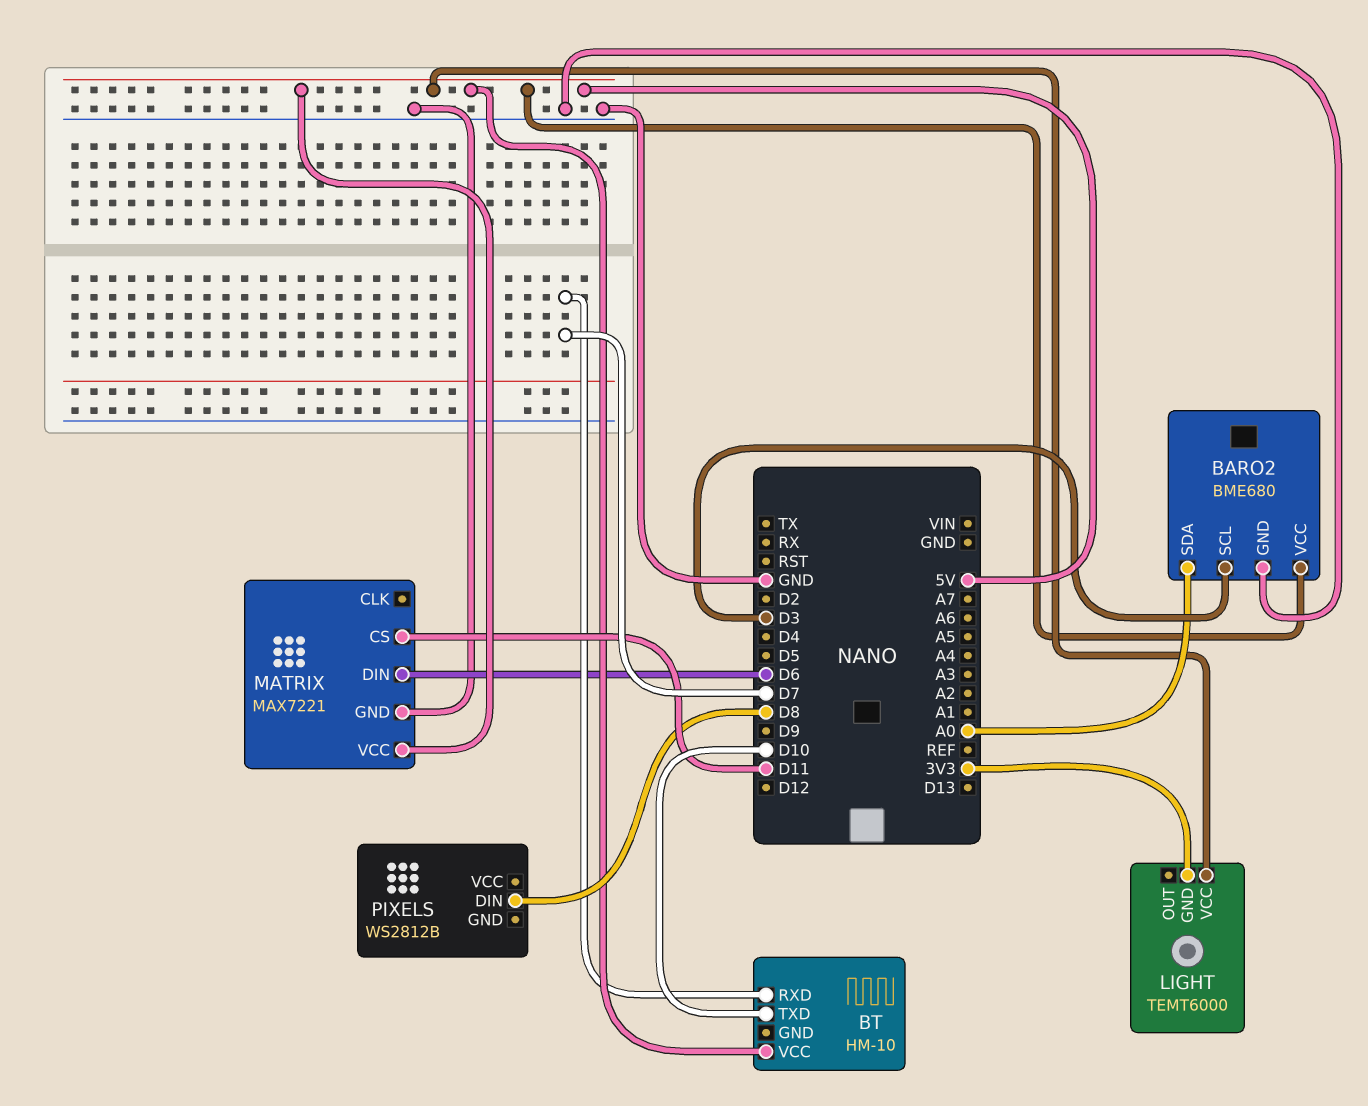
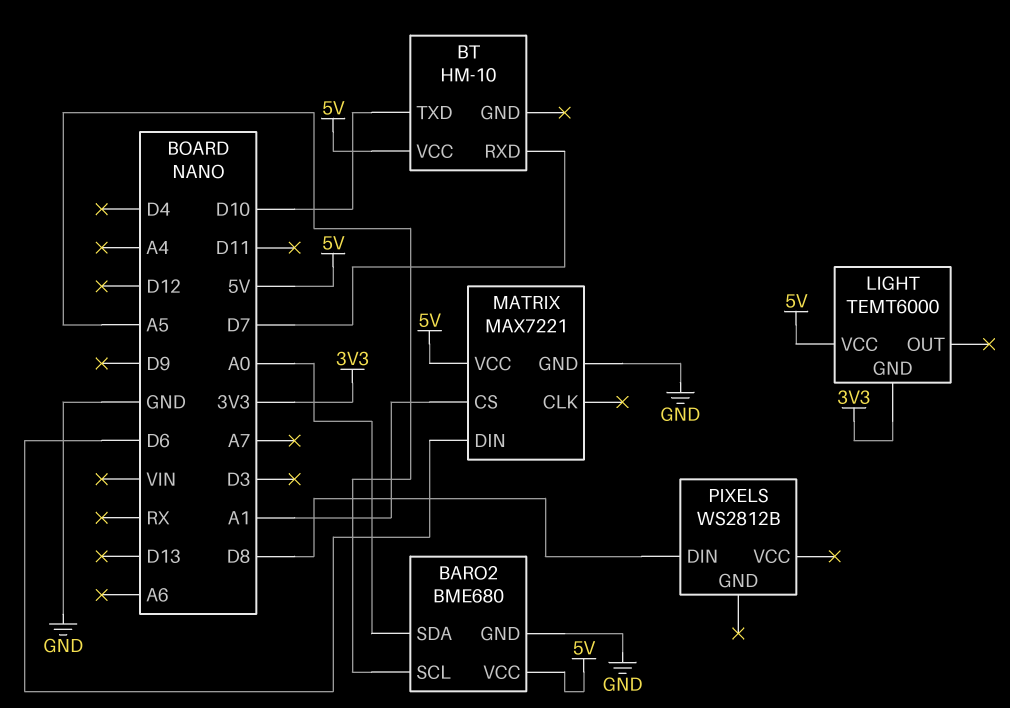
BARO2 pin SCL: D3 -> A5
MATRIX pin CS: D11 -> A1

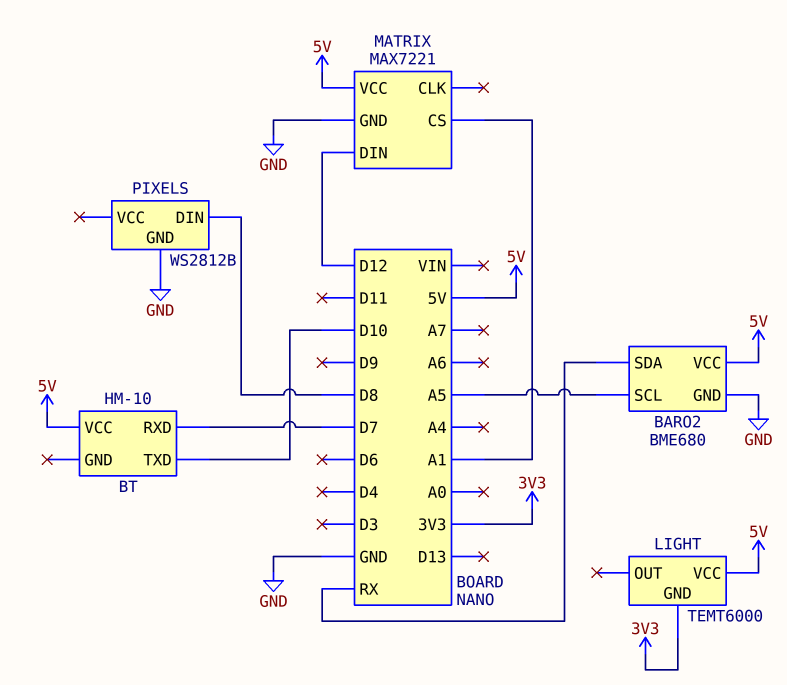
BARO2 pin SDA: A0 -> RX
MATRIX pin DIN: D6 -> D12
PIXELS pin GND: none -> GND

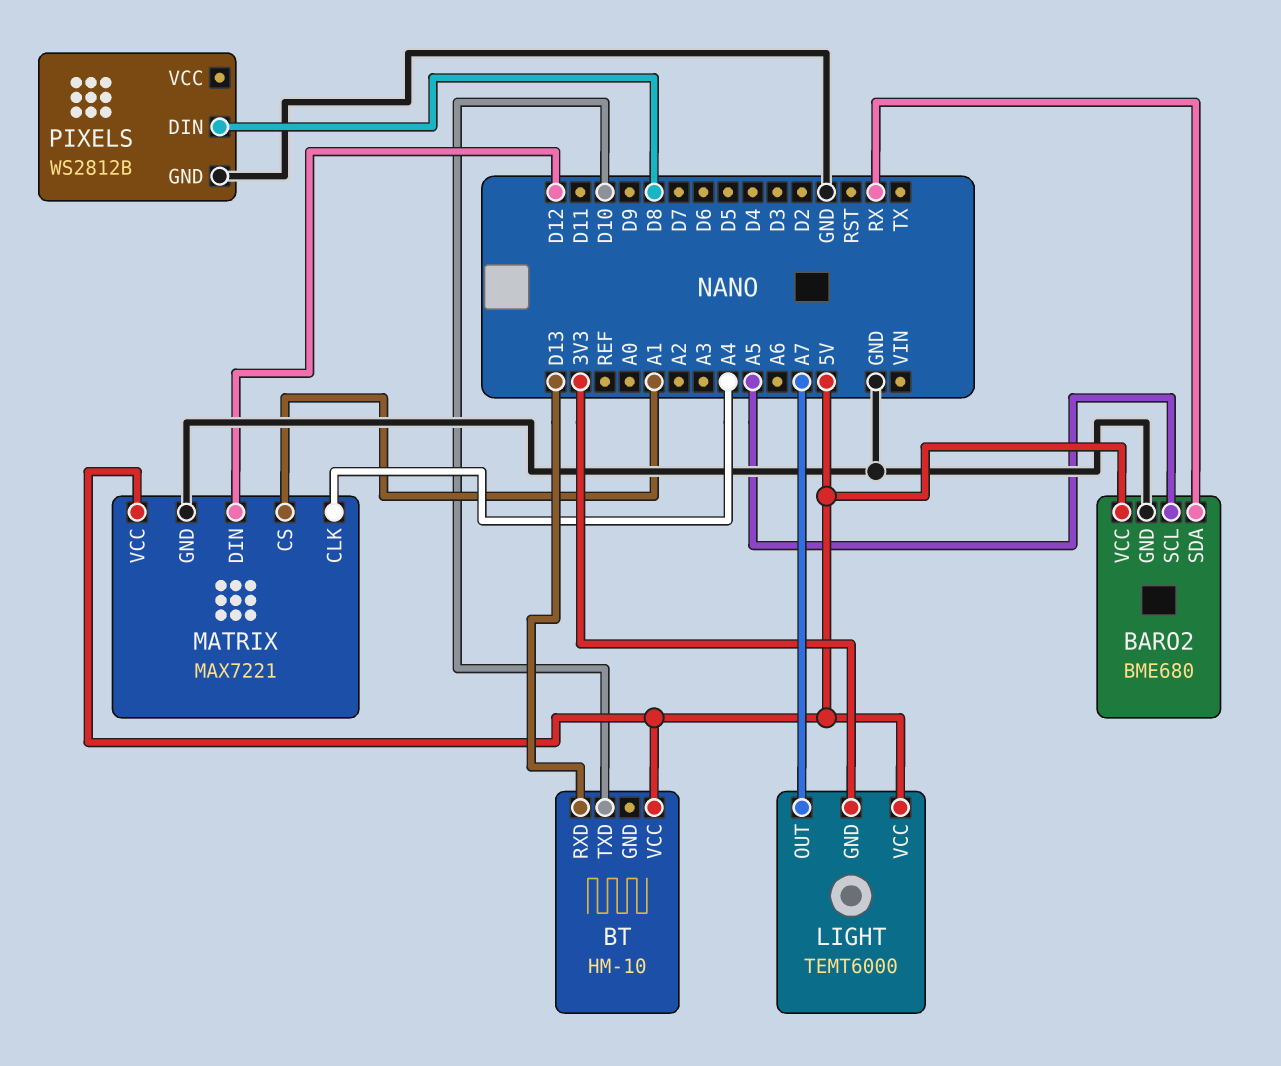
BT pin RXD: D7 -> D13
LIGHT pin OUT: none -> A7
MATRIX pin CLK: none -> A4

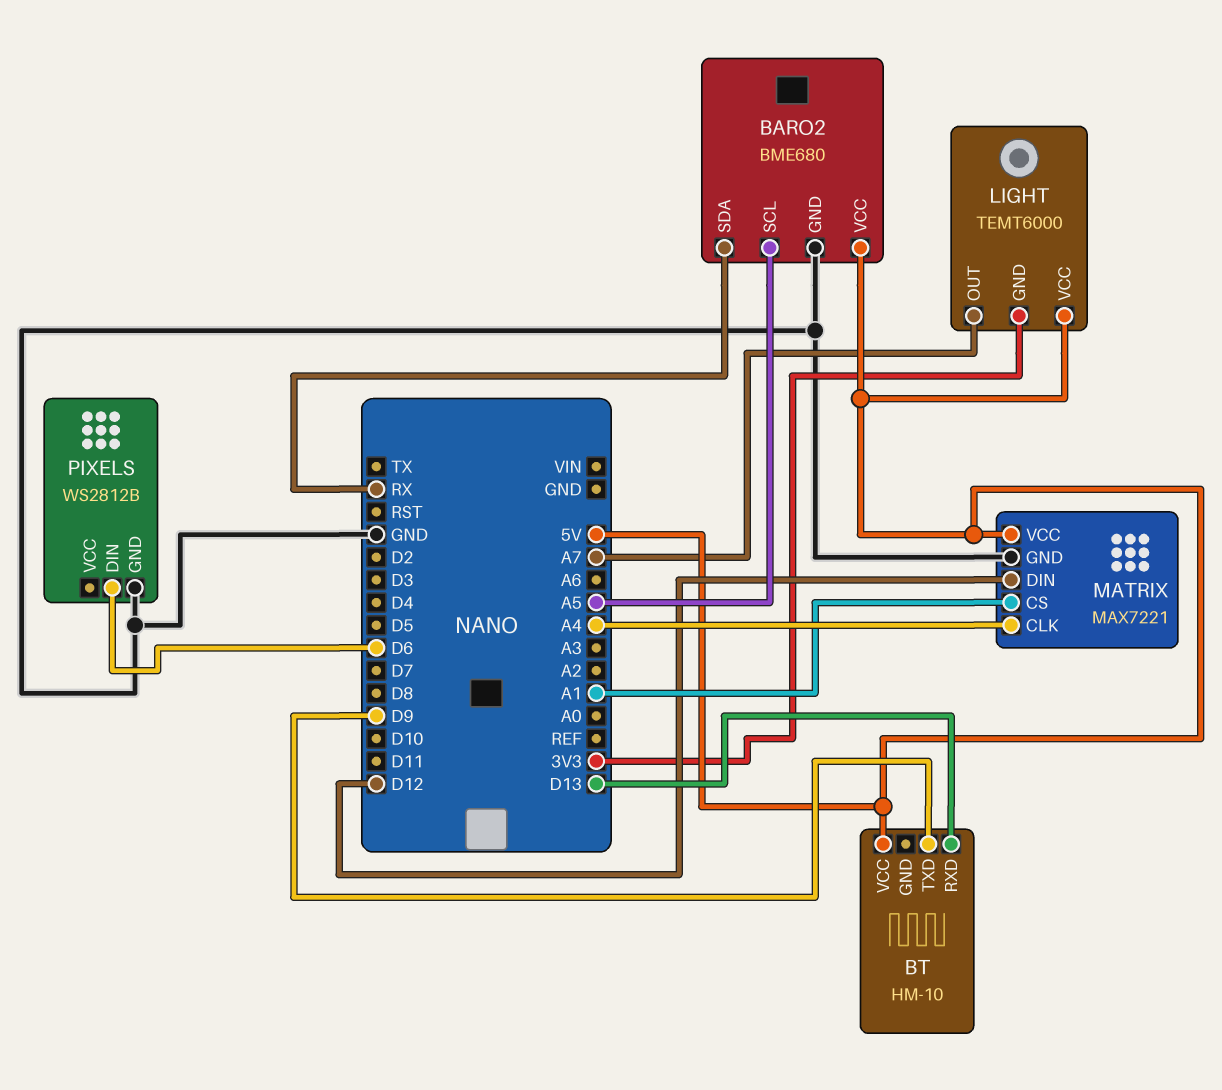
BT pin TXD: D10 -> D9
PIXELS pin DIN: D8 -> D6

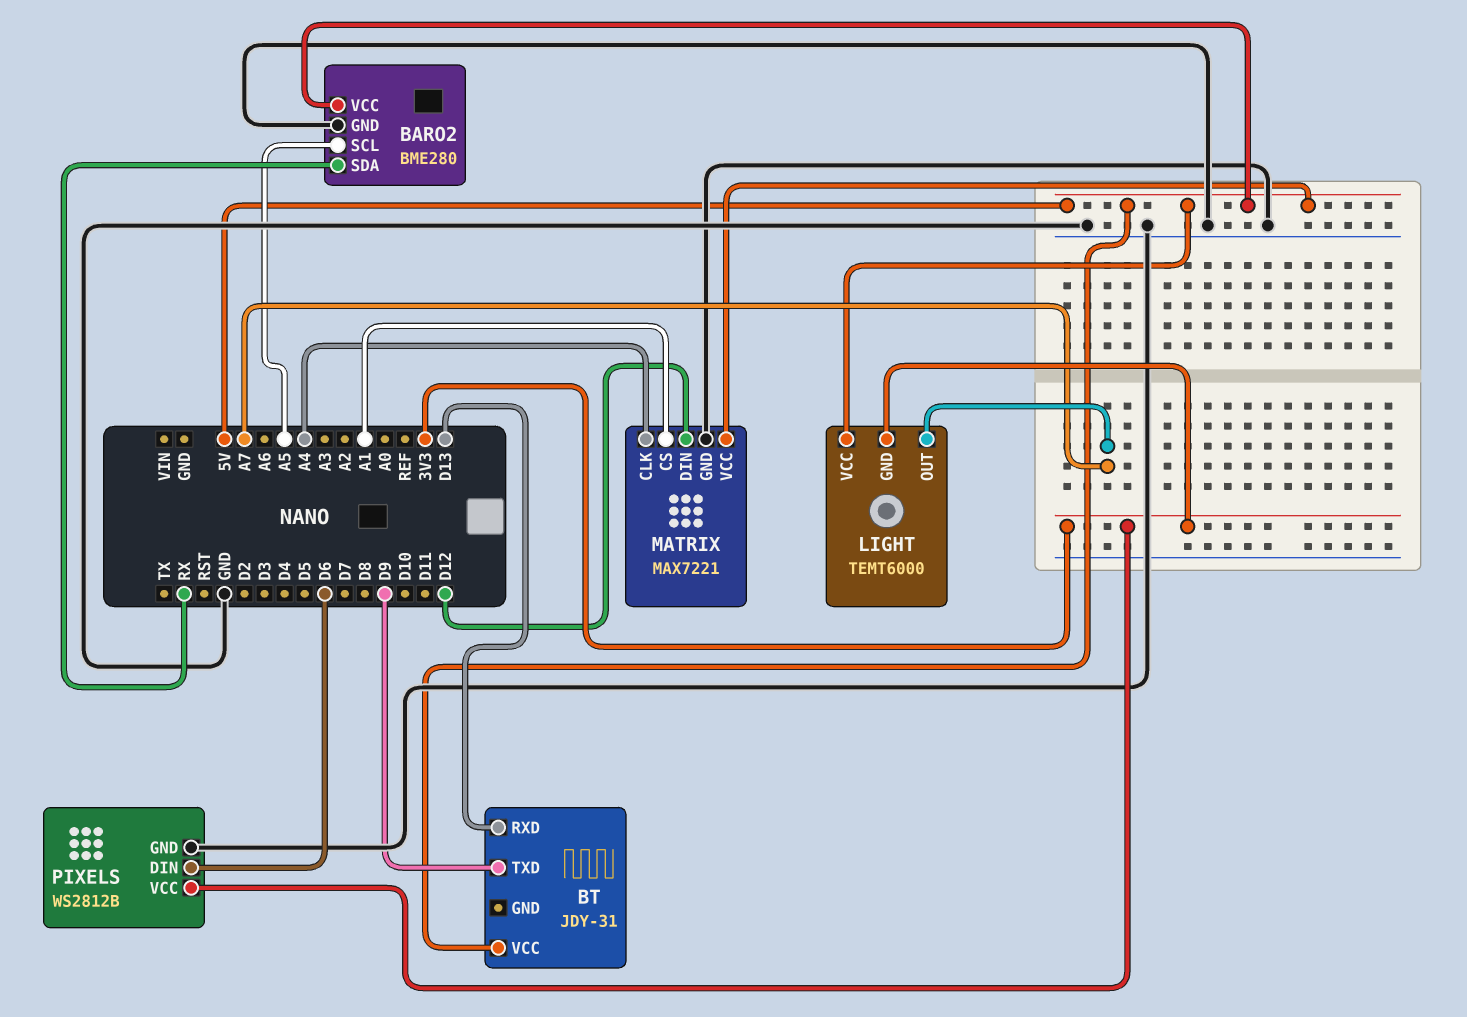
BARO2: BME680 -> BME280
BT: HM-10 -> JDY-31
PIXELS pin VCC: none -> 3V3

